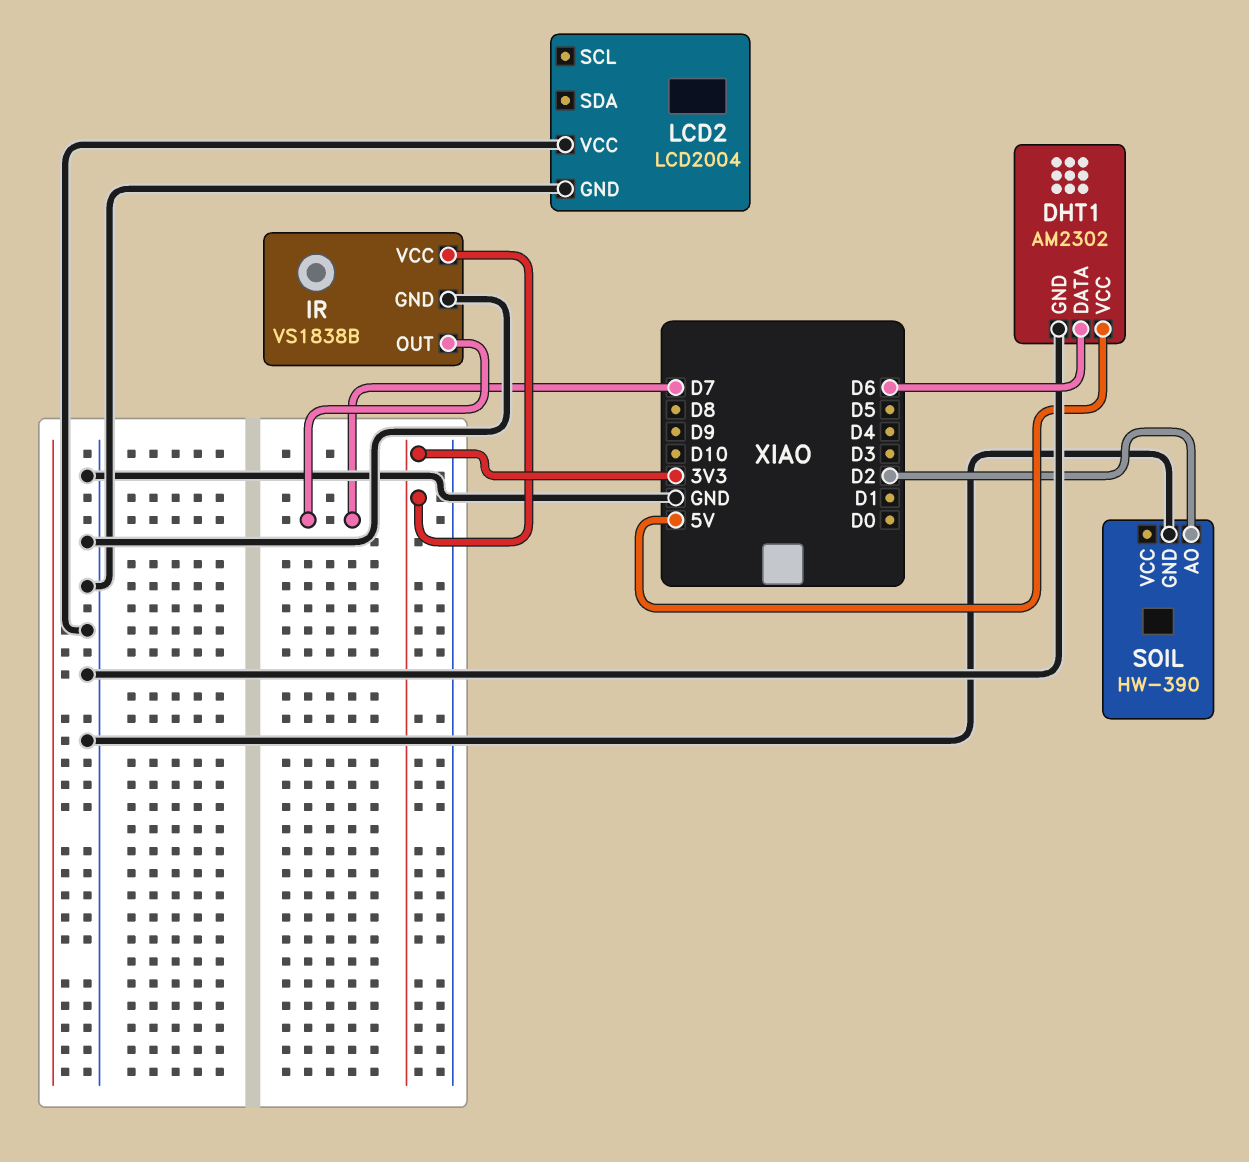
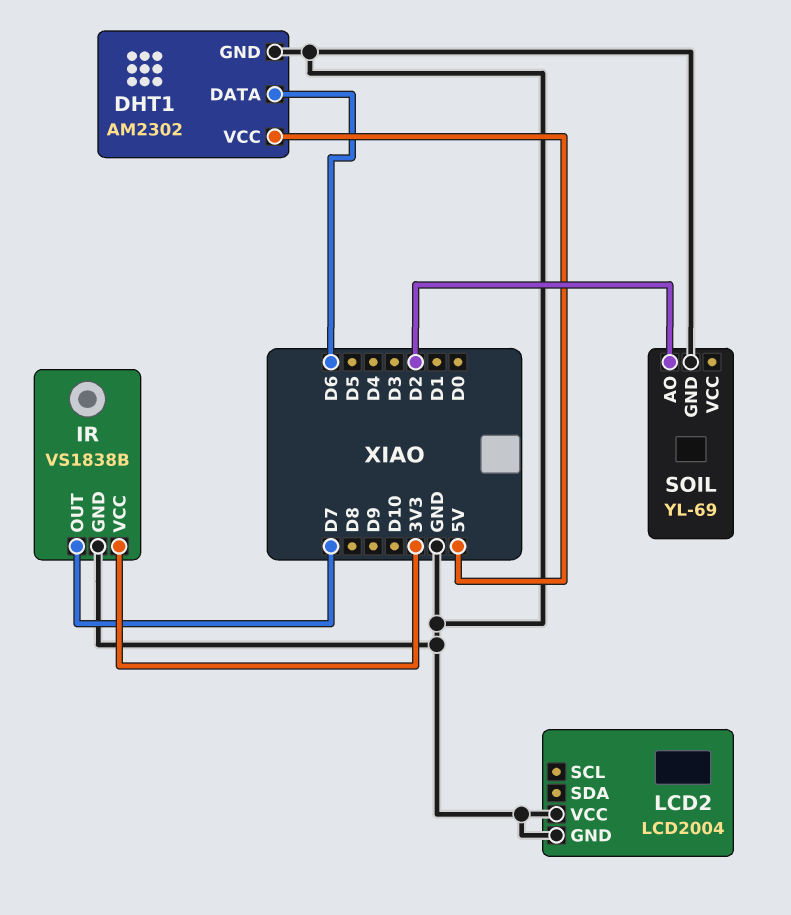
SOIL: HW-390 -> YL-69

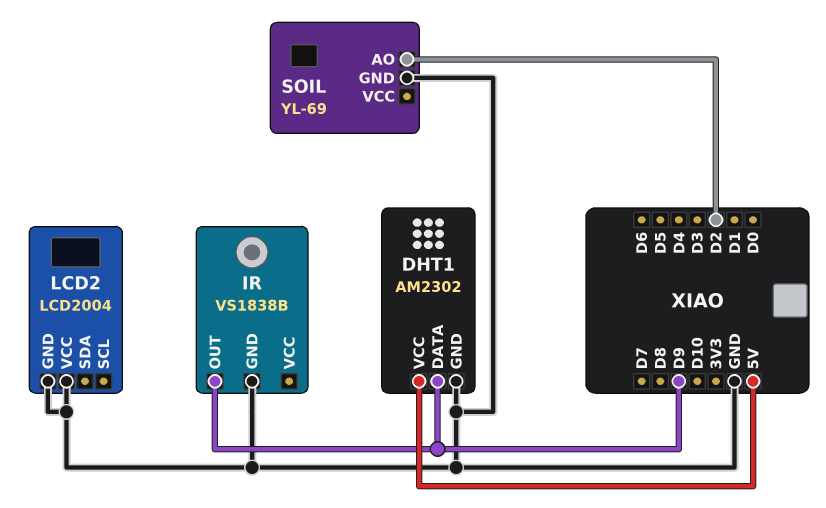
DHT1 pin DATA: D6 -> D9
IR pin OUT: D7 -> D9
IR pin VCC: 3V3 -> none

